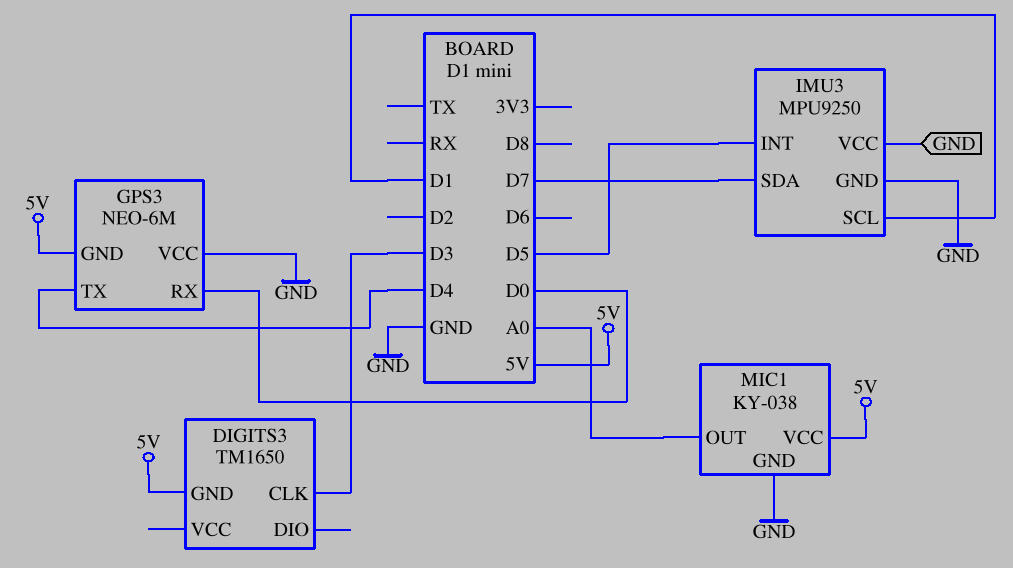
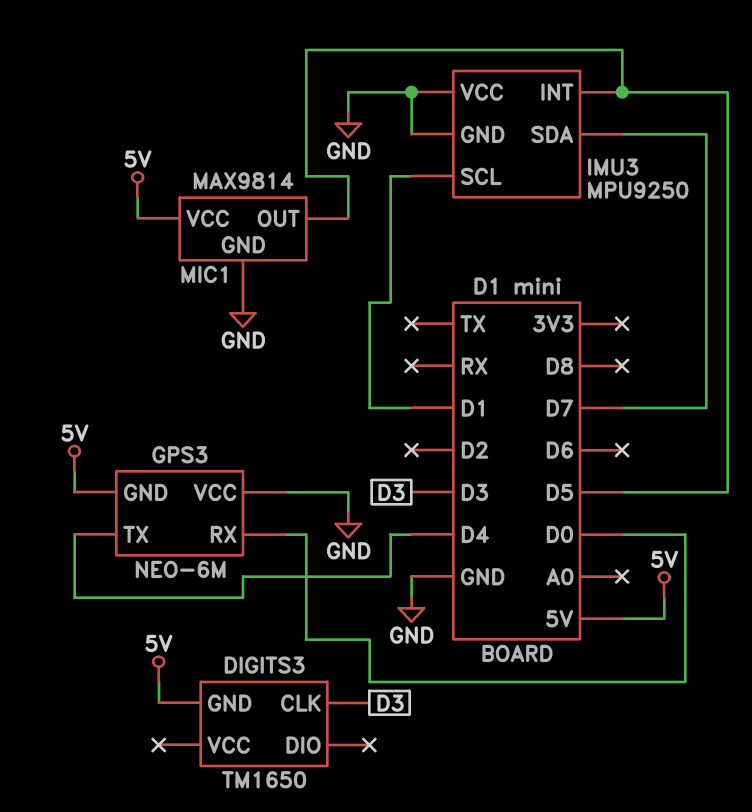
MIC1: KY-038 -> MAX9814
MIC1 pin OUT: A0 -> D5

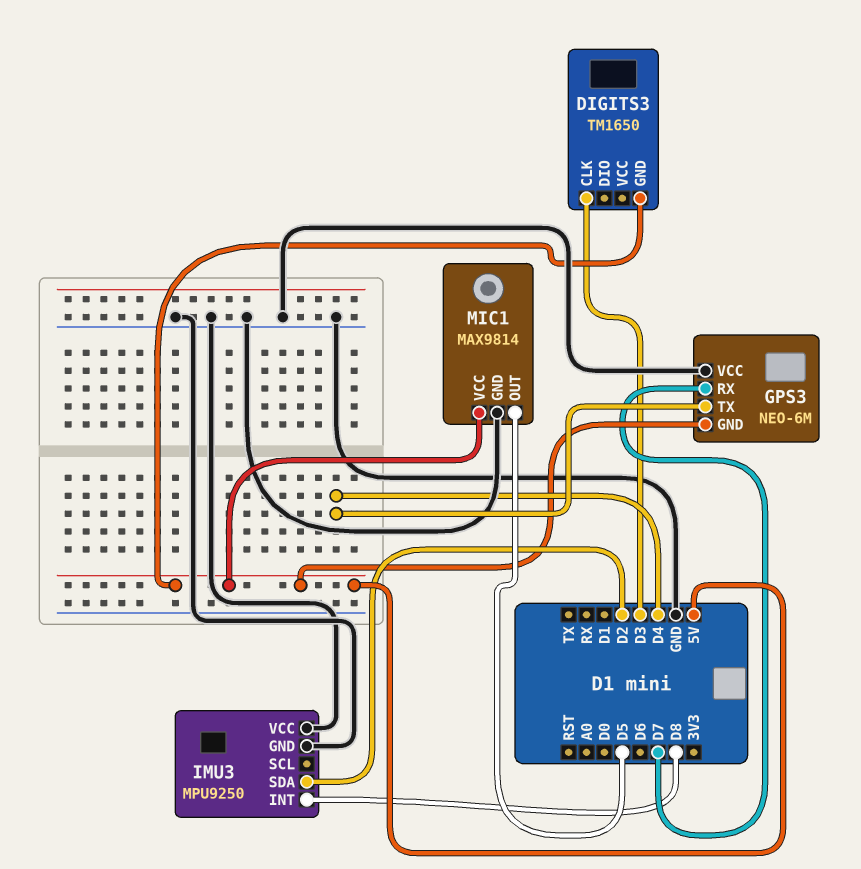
GPS3 pin RX: D0 -> D7
IMU3 pin INT: D5 -> D8
IMU3 pin SCL: D1 -> none
IMU3 pin SDA: D7 -> D2

